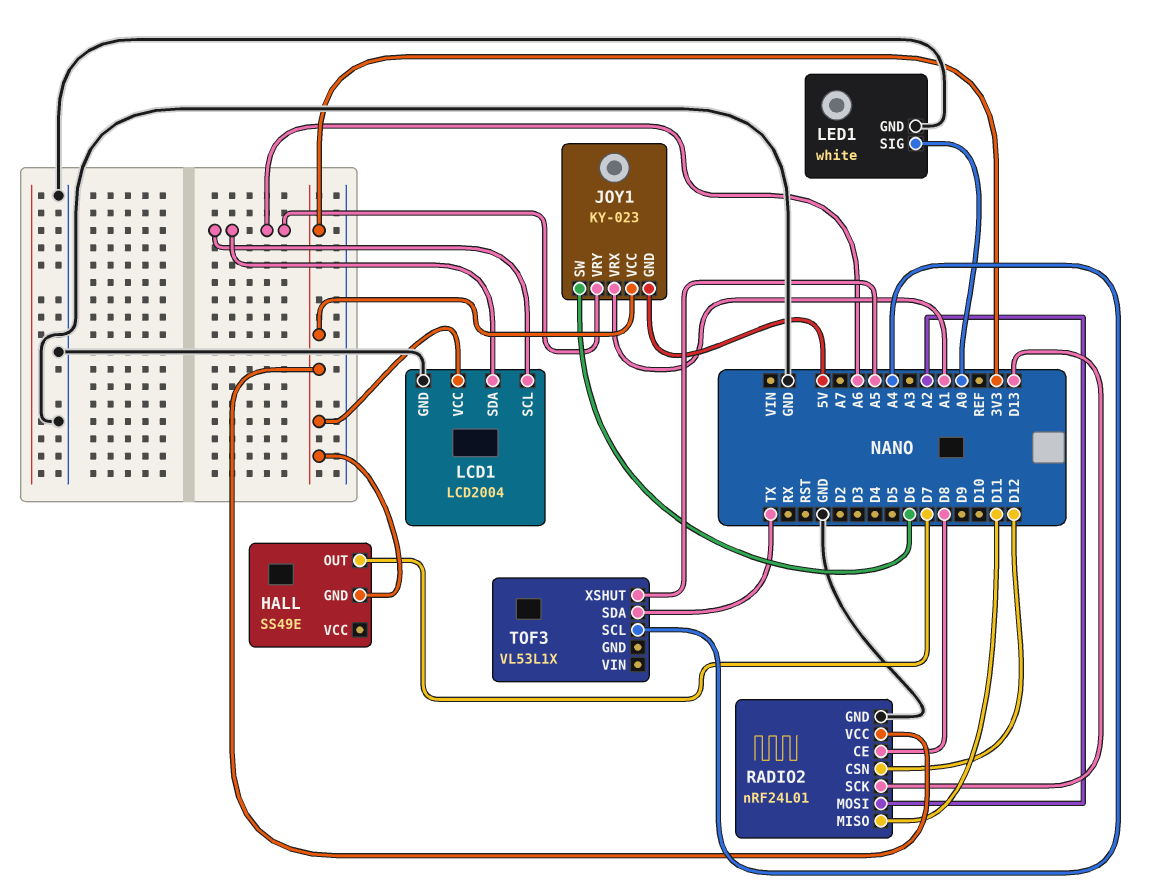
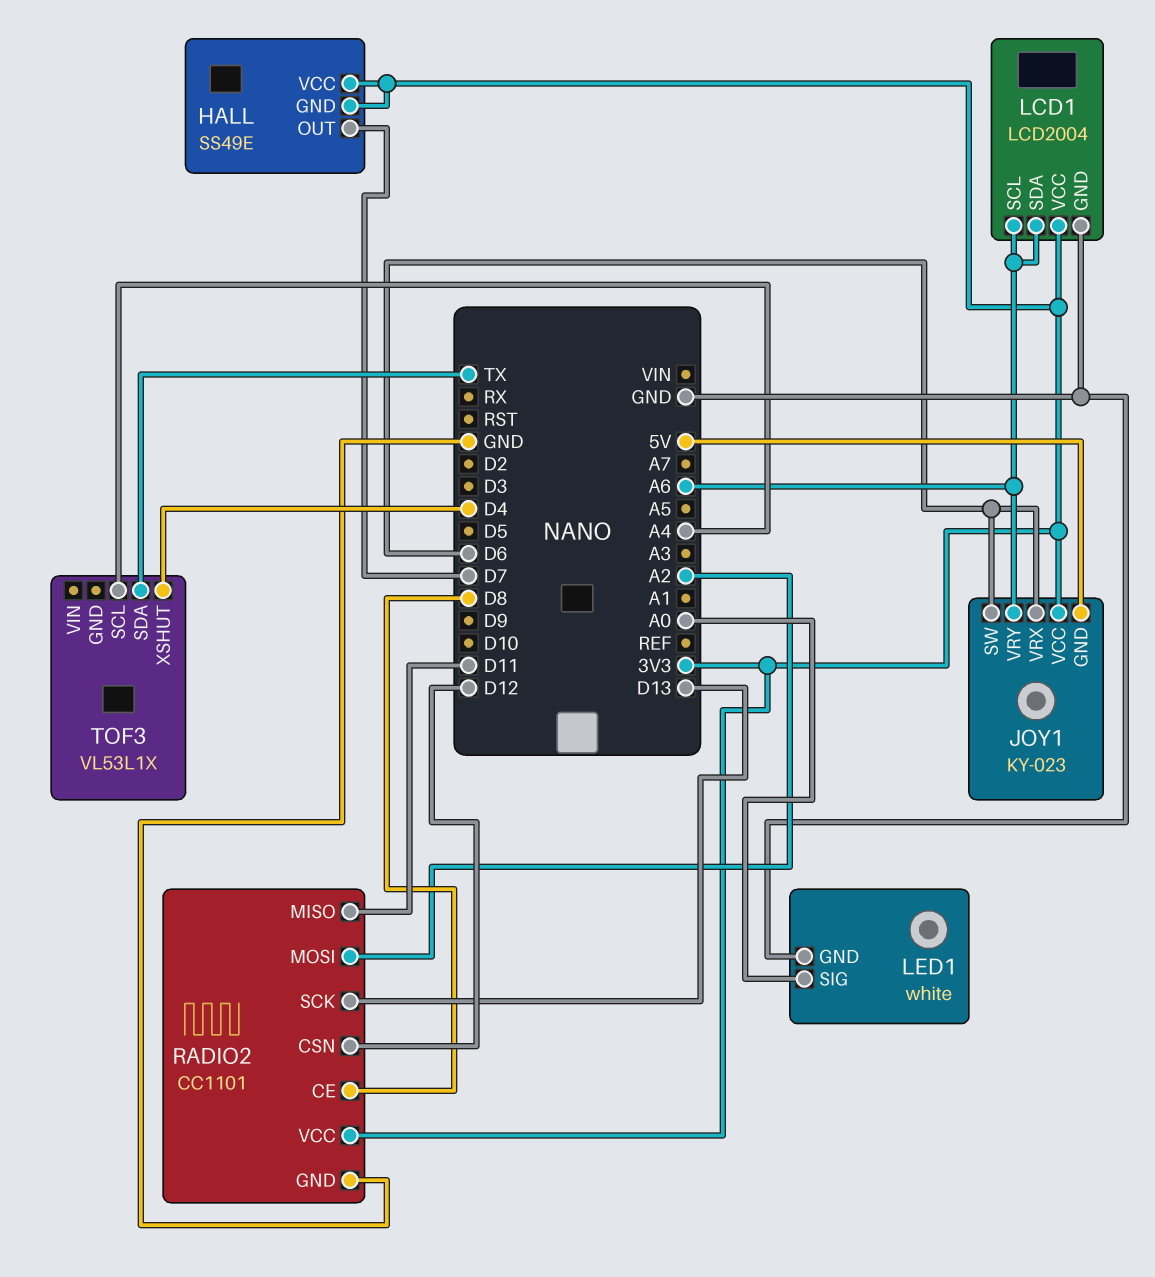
HALL pin VCC: none -> 3V3
JOY1 pin VRX: A1 -> D6
RADIO2: nRF24L01 -> CC1101
TOF3 pin XSHUT: A5 -> D4

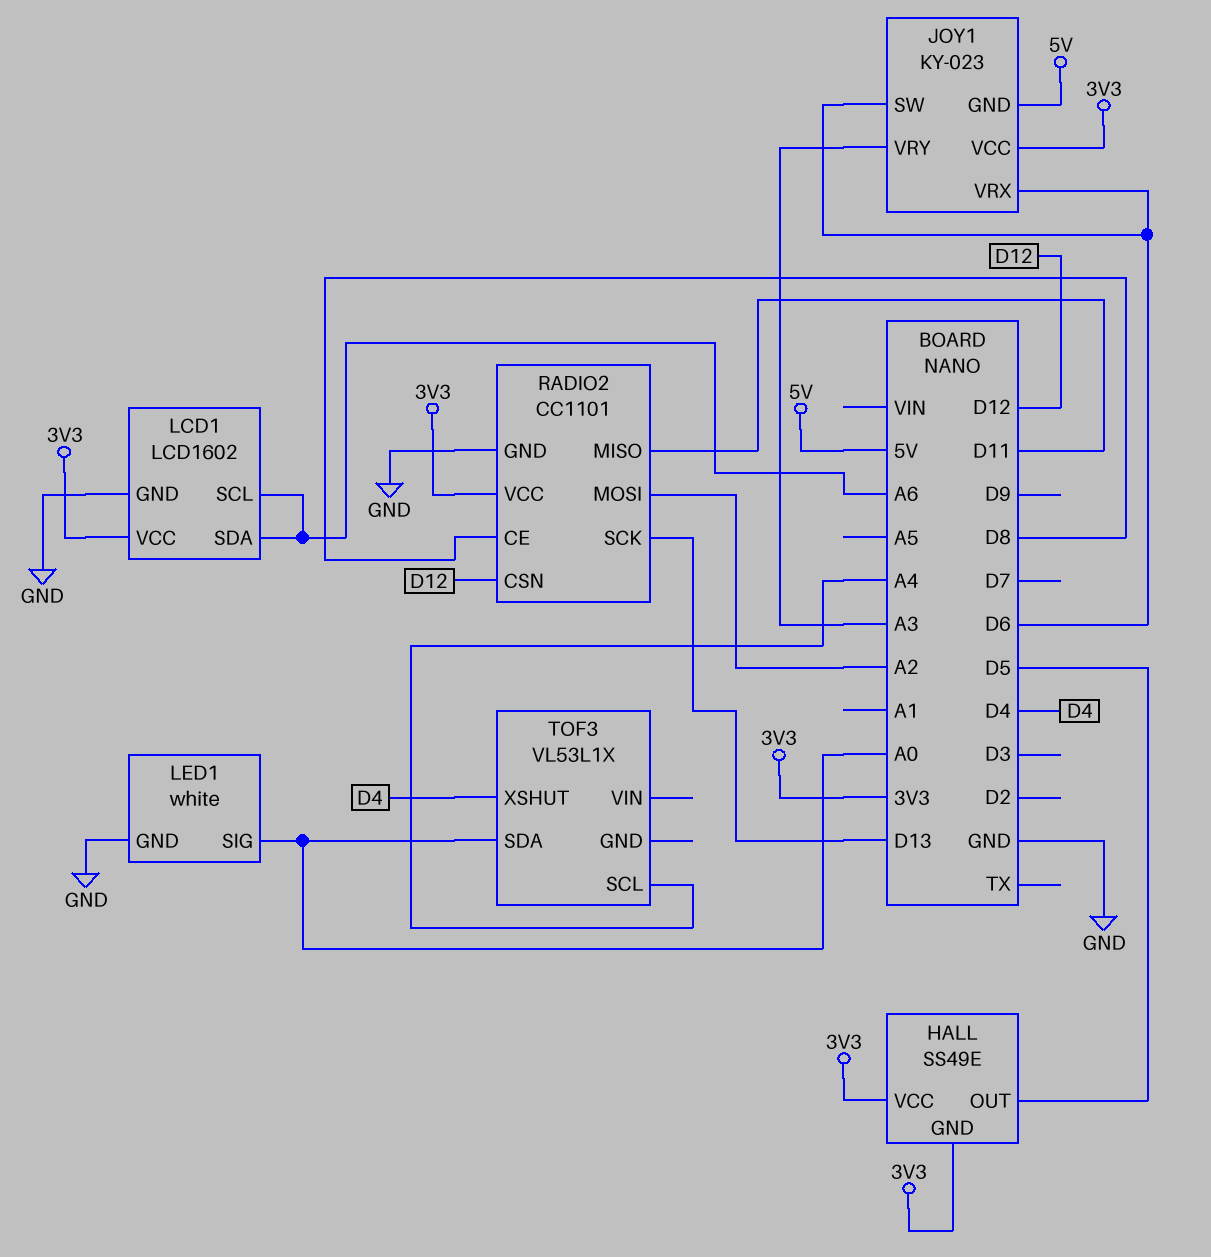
HALL pin OUT: D7 -> D5
JOY1 pin VRY: A6 -> A3
LCD1: LCD2004 -> LCD1602
TOF3 pin SDA: TX -> A0

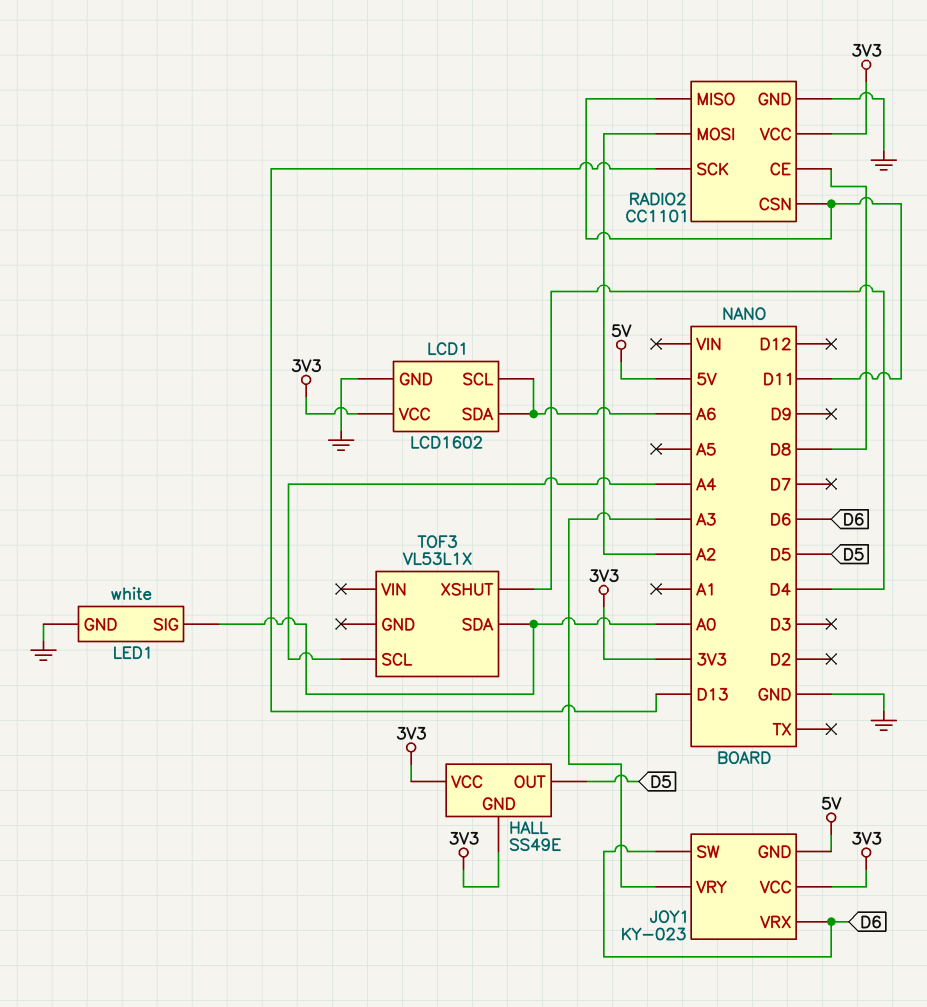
RADIO2 pin CSN: D12 -> D11

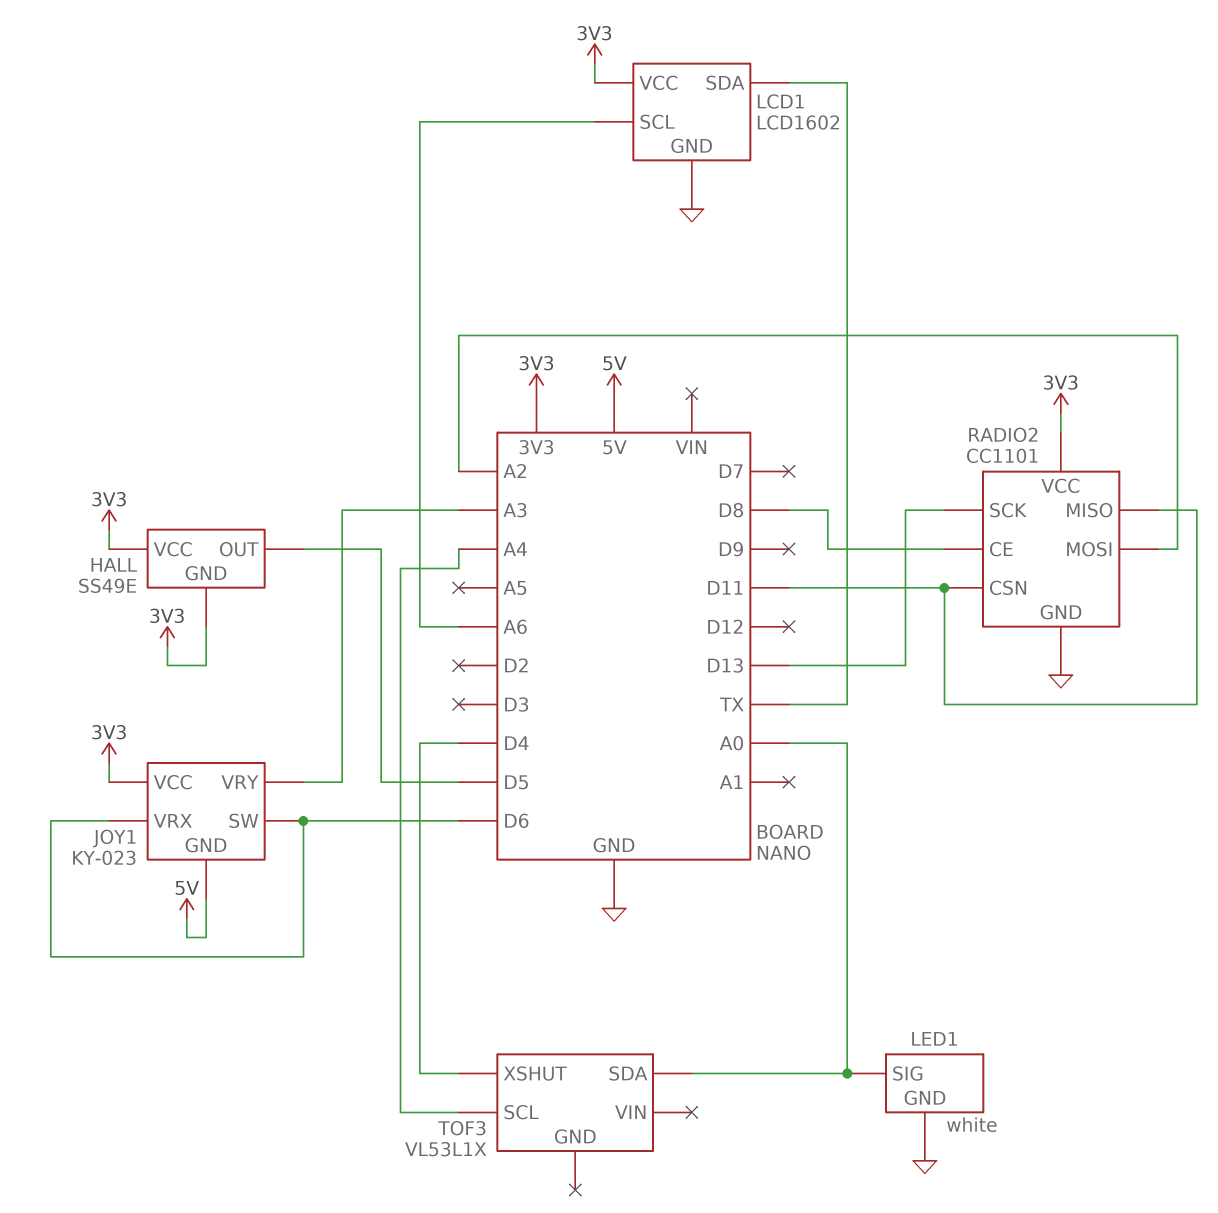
LCD1 pin SDA: A6 -> TX

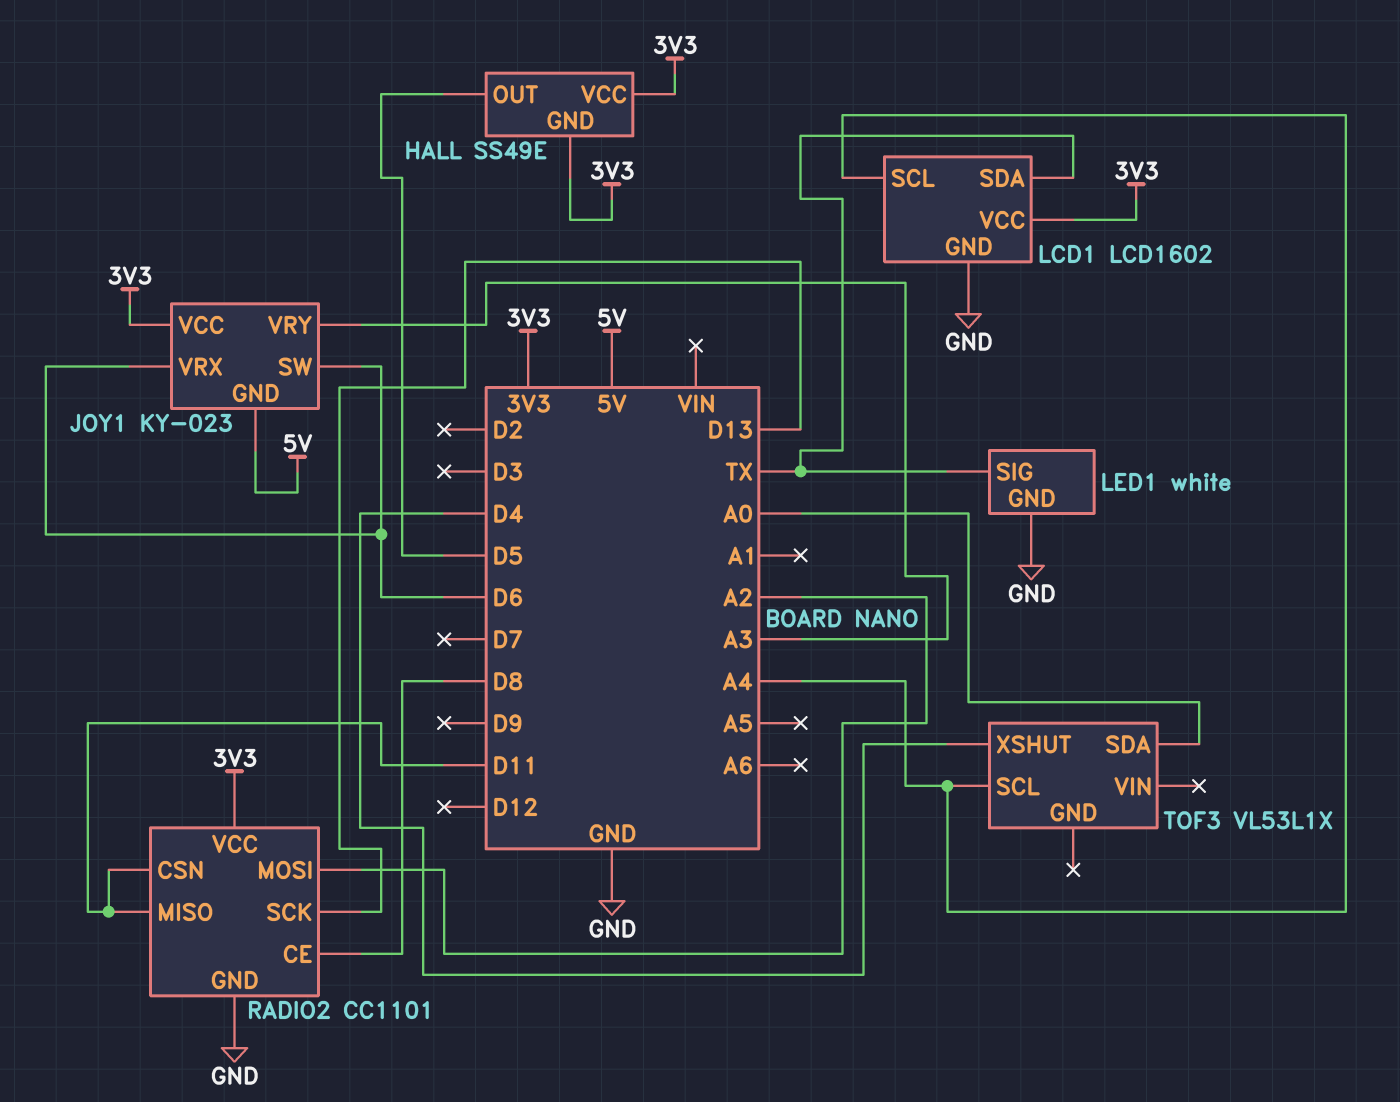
LCD1 pin SCL: A6 -> A4
LED1 pin SIG: A0 -> TX

